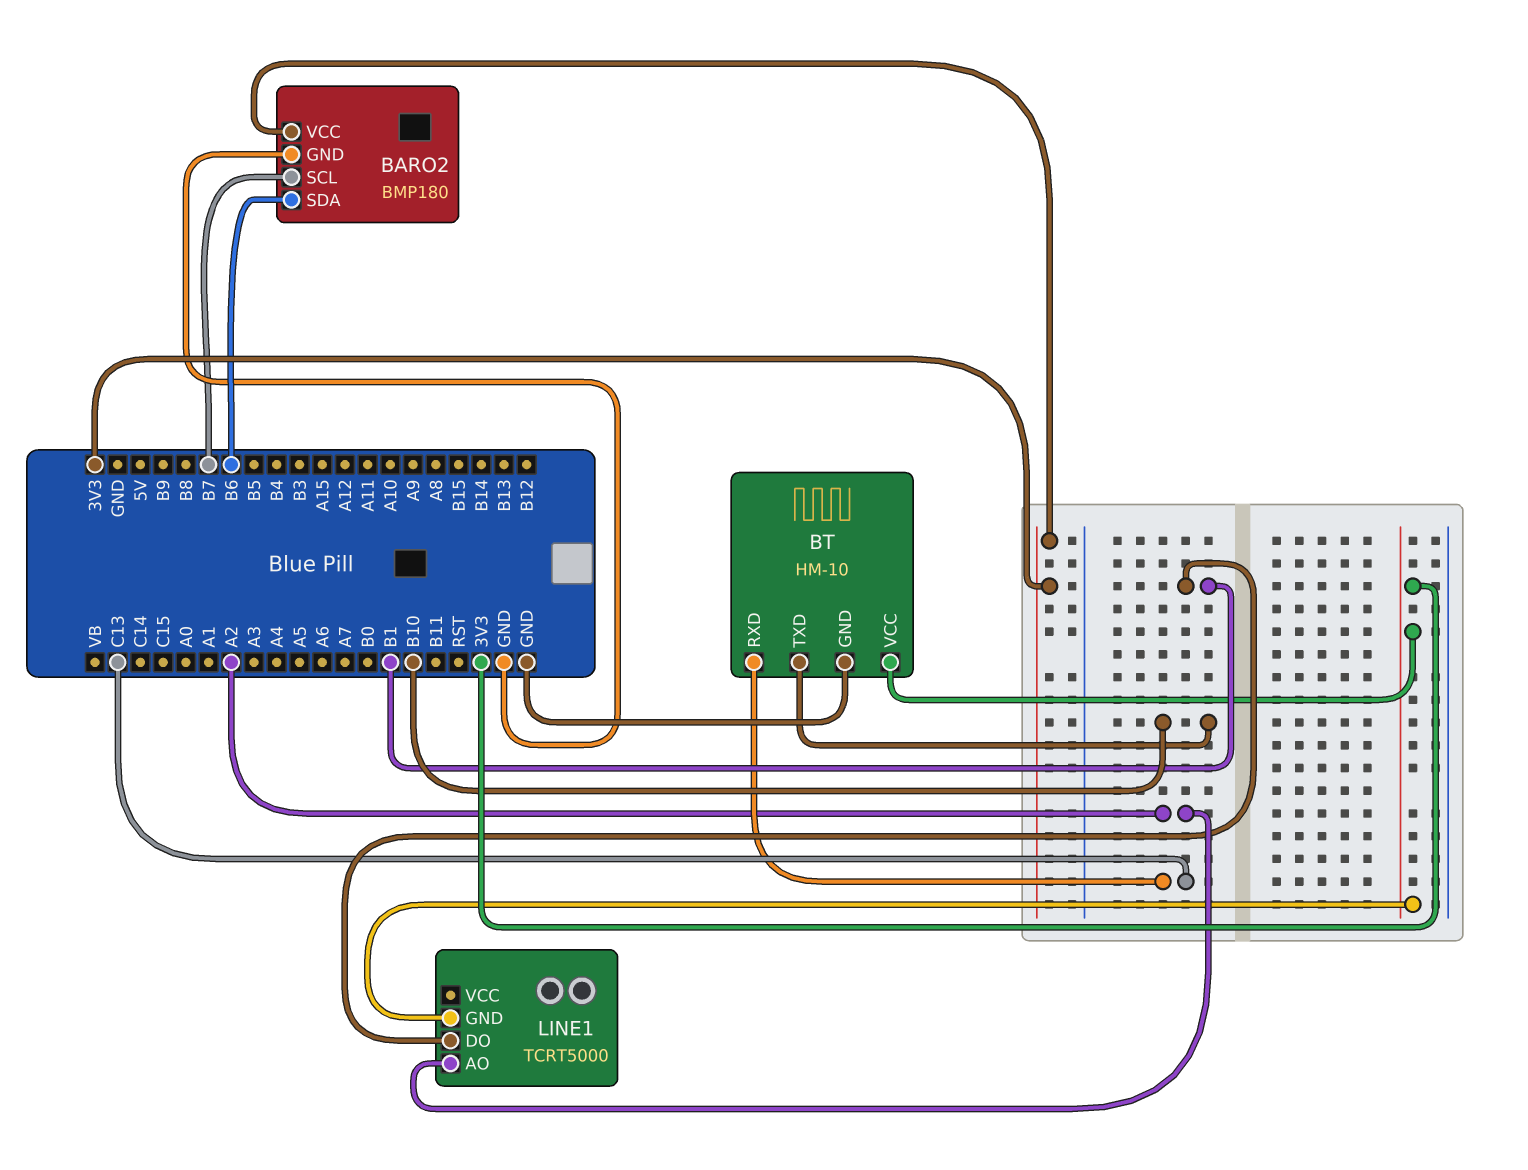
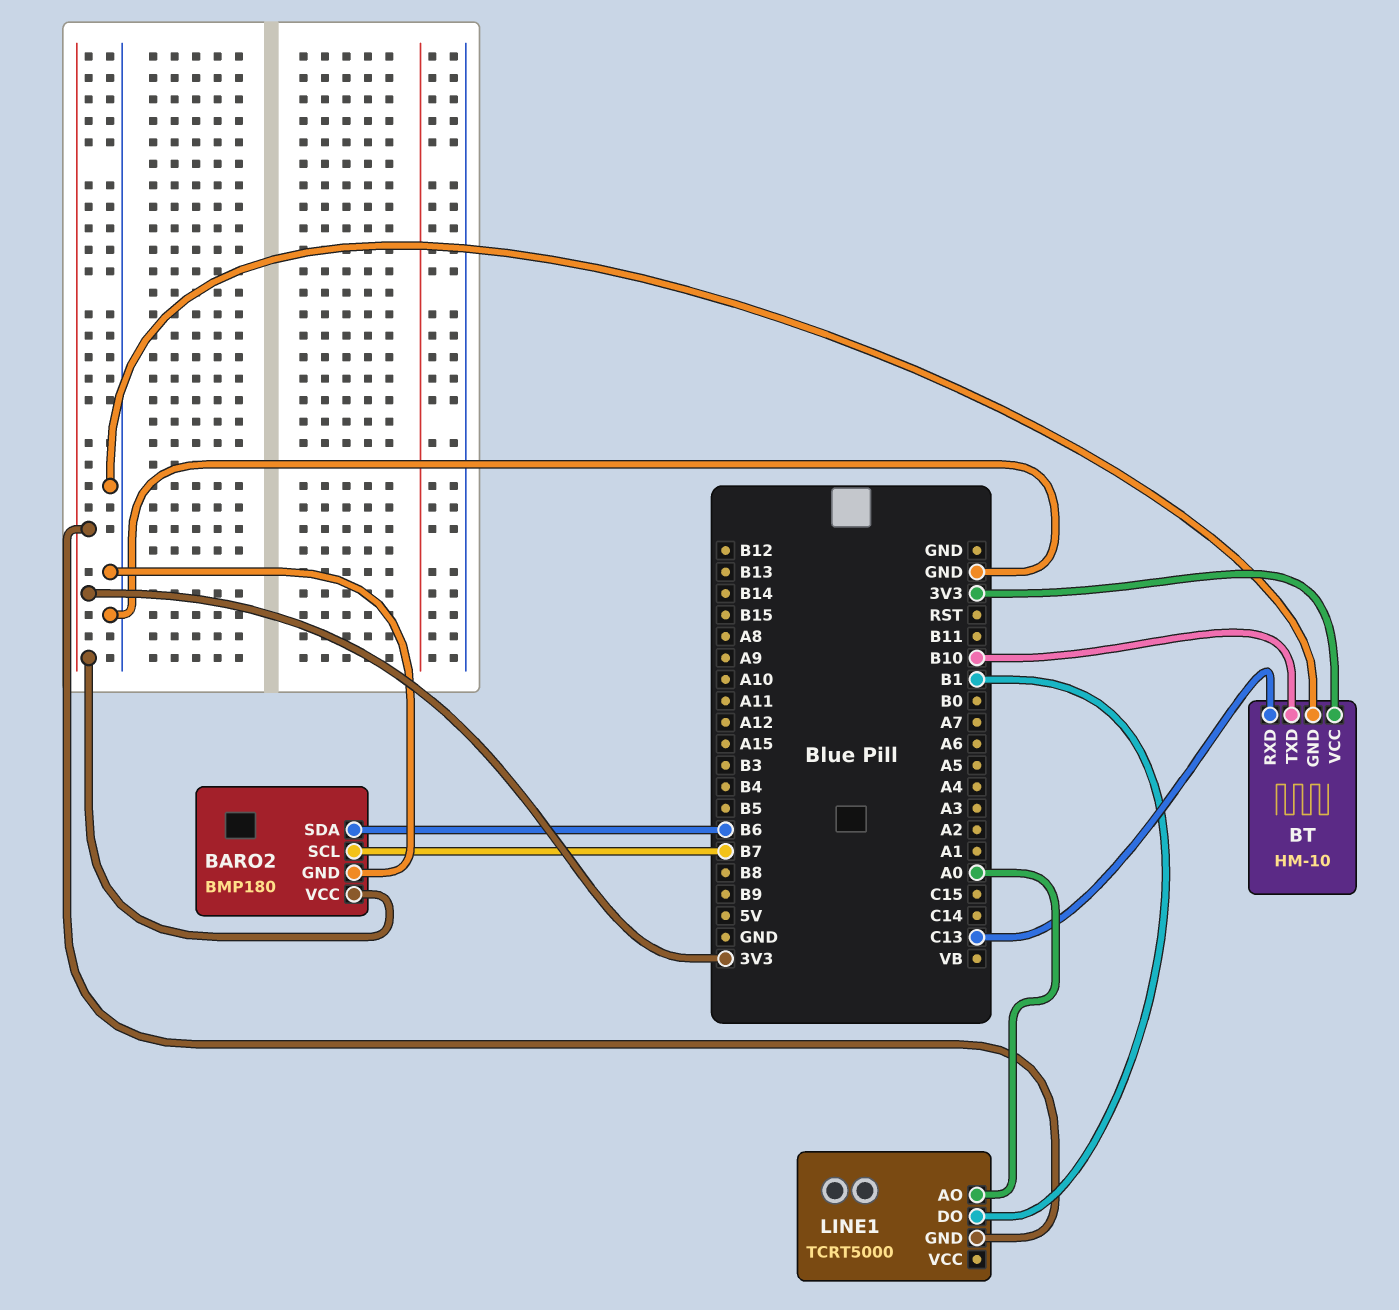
LINE1 pin AO: A2 -> A0

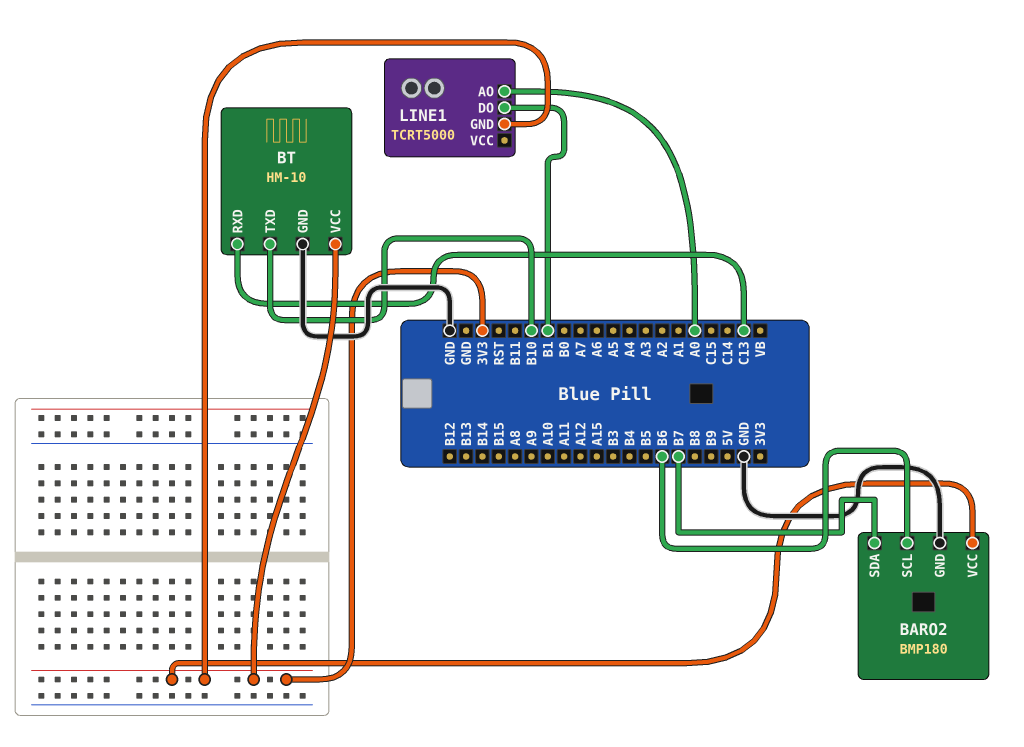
BARO2 pin SCL: B7 -> B6
BARO2 pin SDA: B6 -> B7

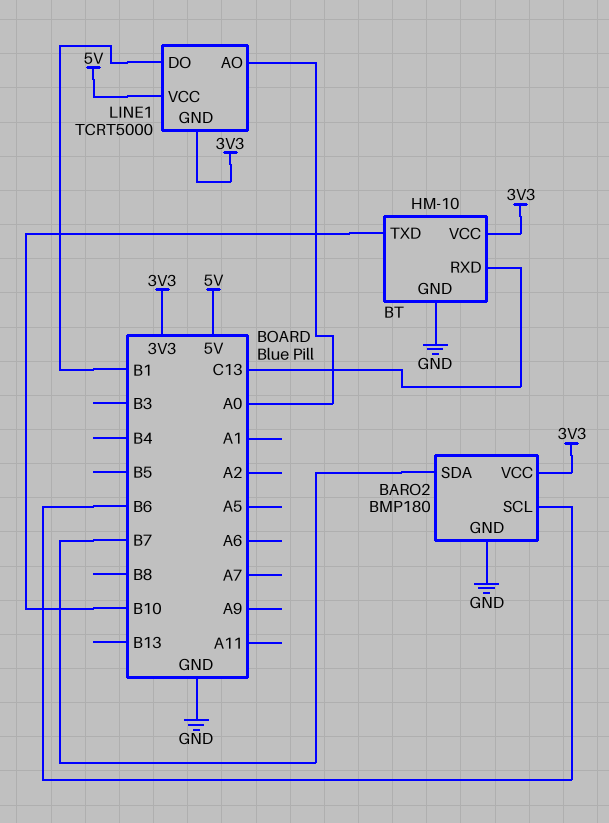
LINE1 pin VCC: none -> 5V

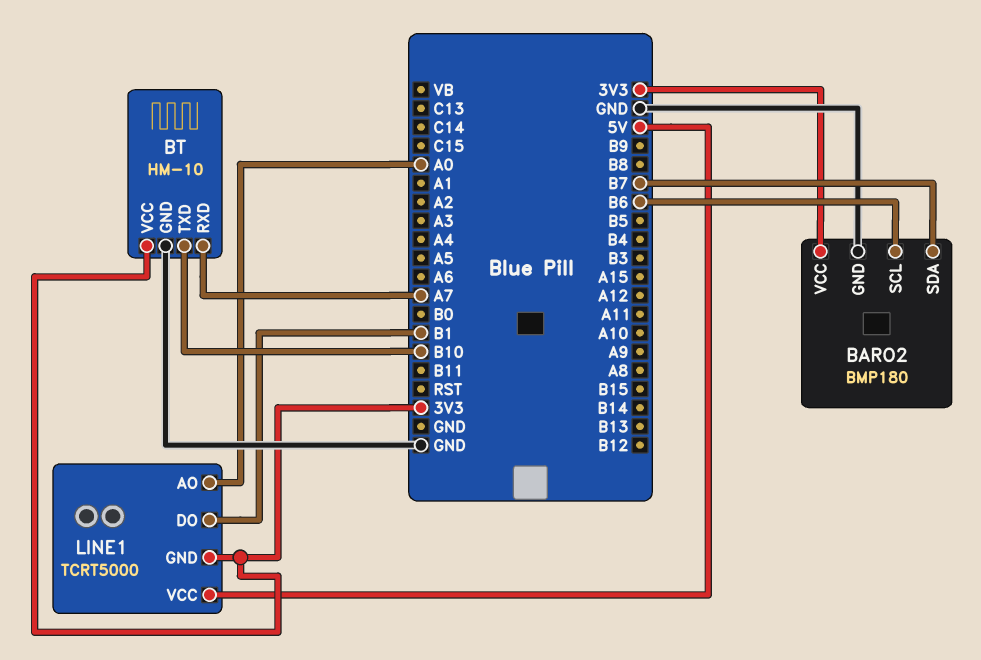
BT pin RXD: C13 -> A7

